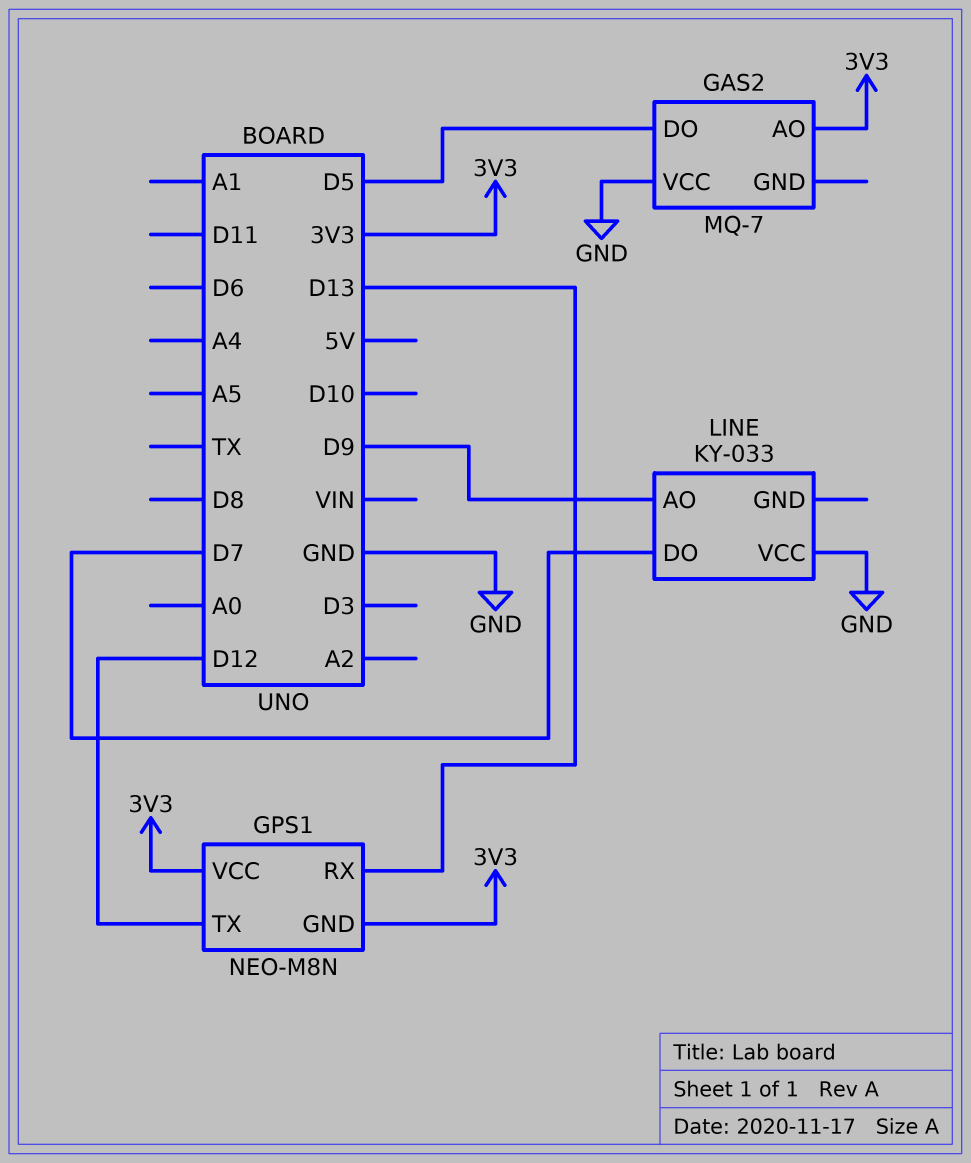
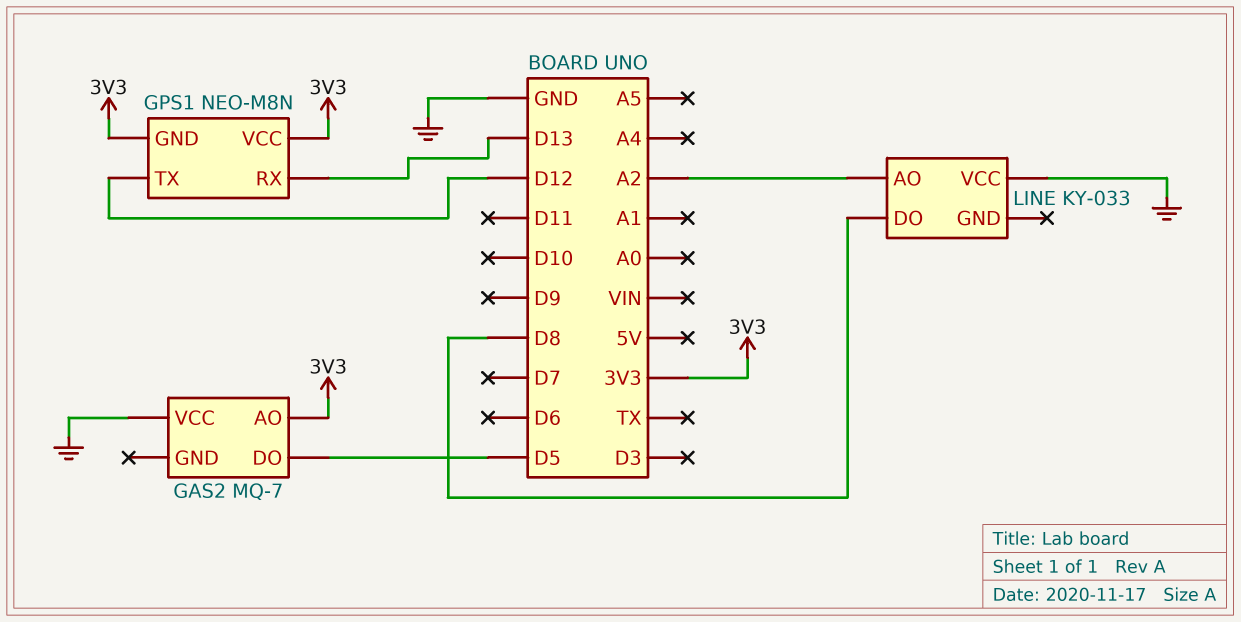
LINE pin AO: D9 -> A2
LINE pin DO: D7 -> D8

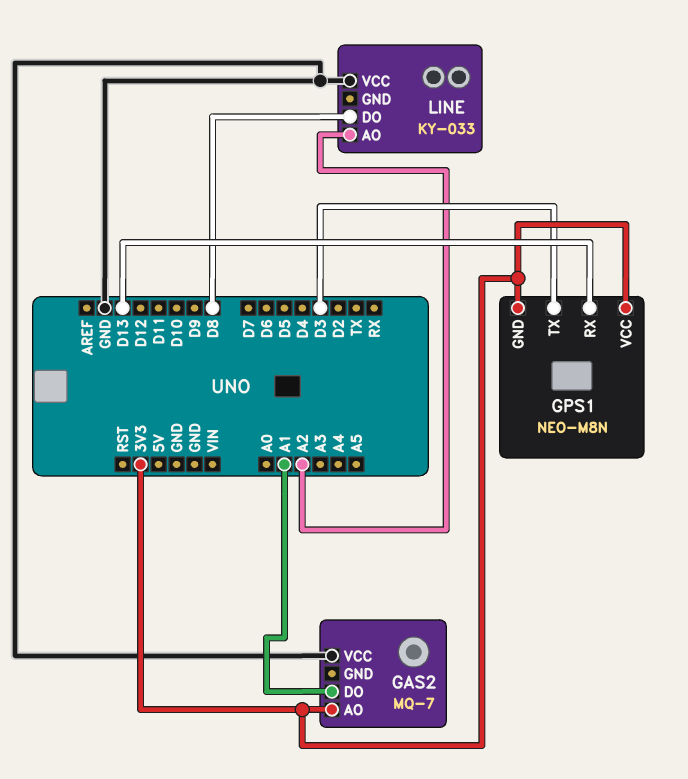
GAS2 pin DO: D5 -> A1
GPS1 pin TX: D12 -> D3

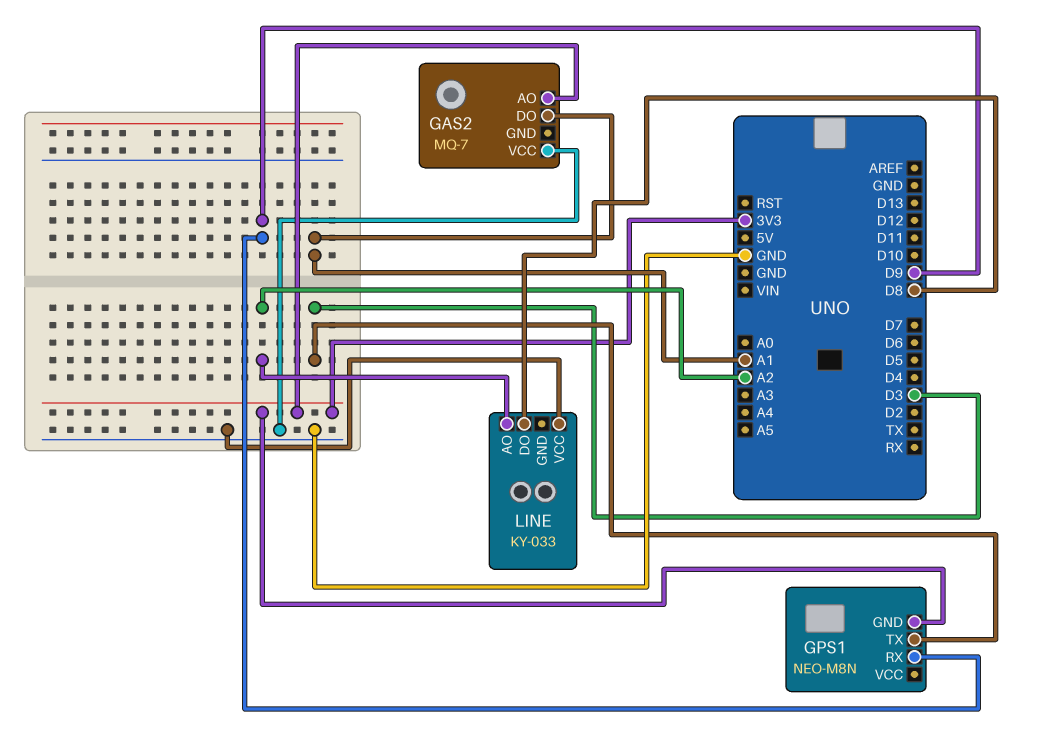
GPS1 pin RX: D13 -> D9
GPS1 pin VCC: 3V3 -> none

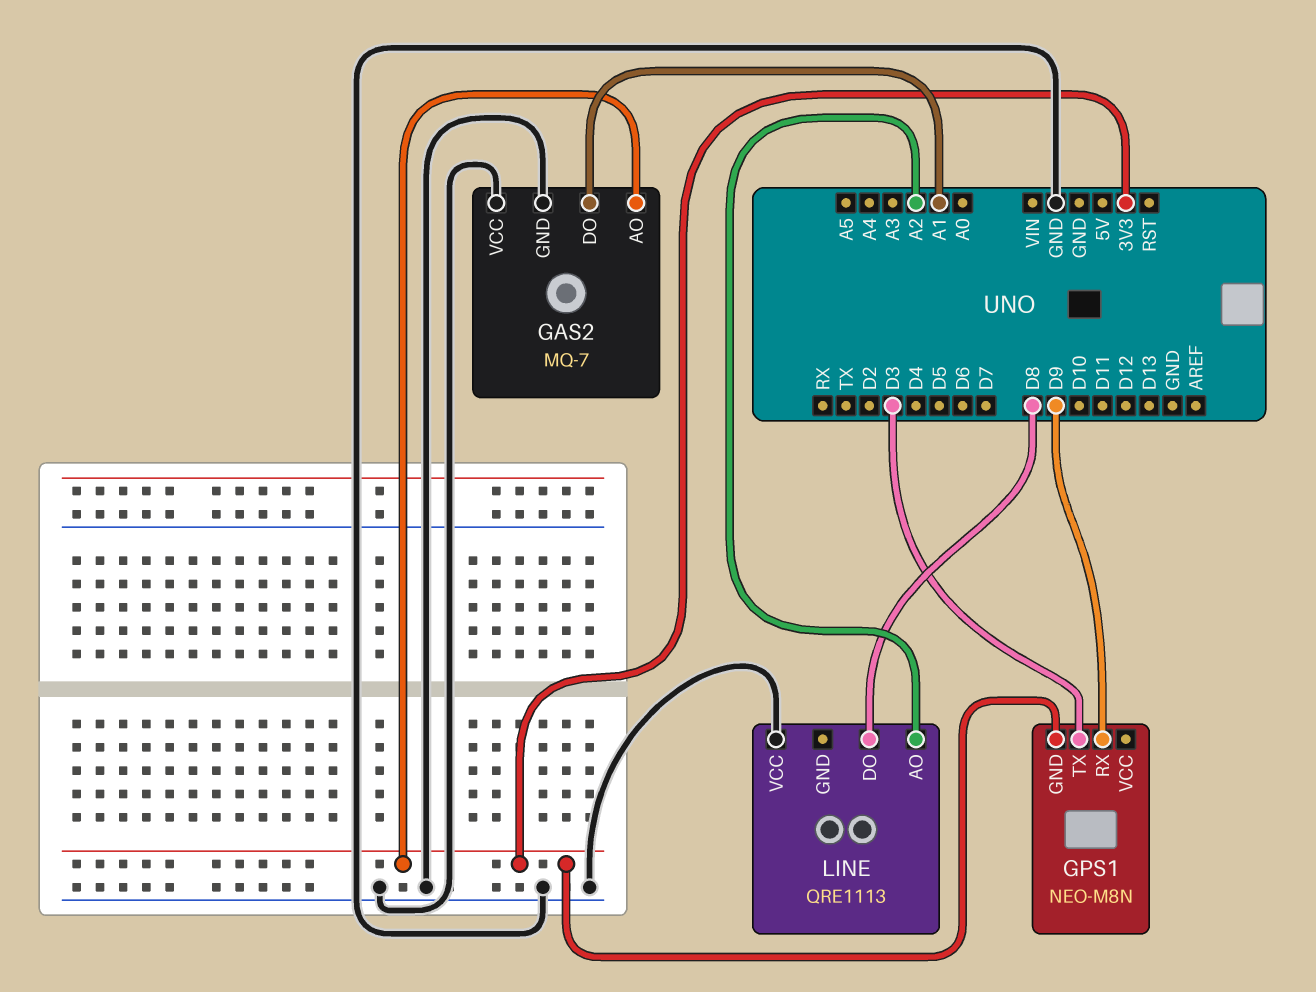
GAS2 pin GND: none -> GND
LINE: KY-033 -> QRE1113

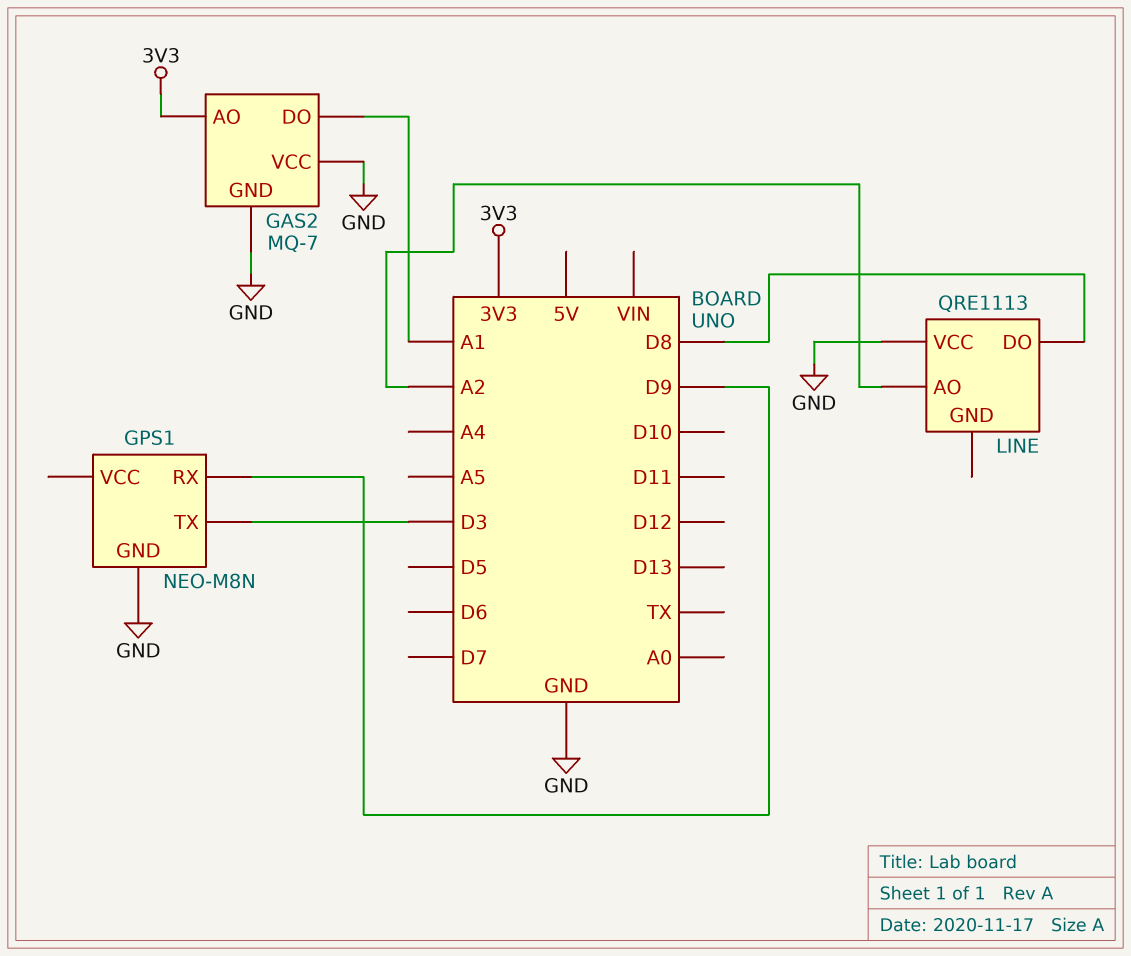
GPS1 pin GND: 3V3 -> GND

